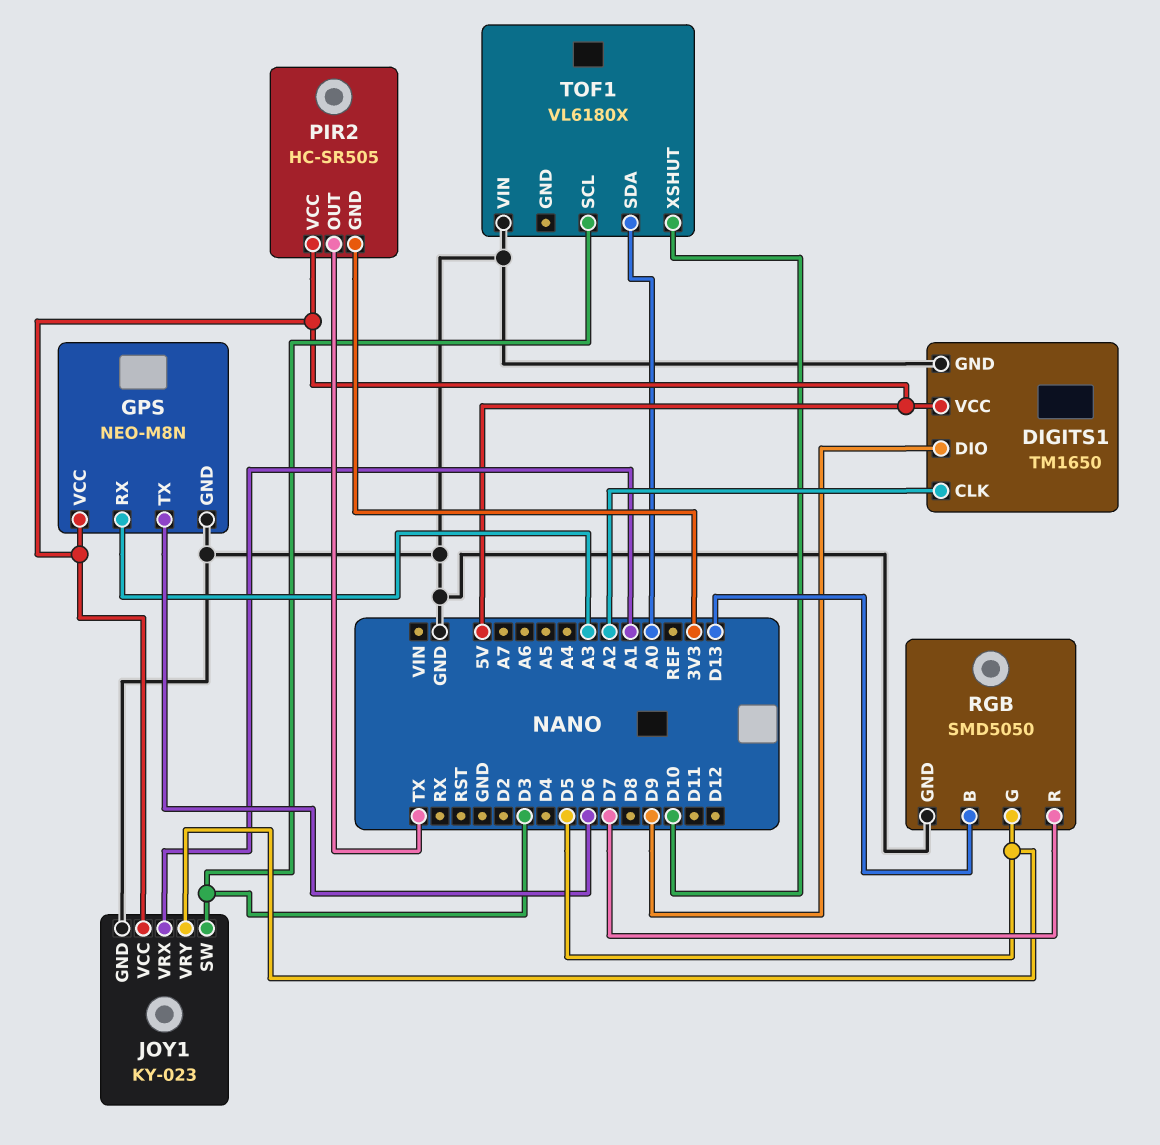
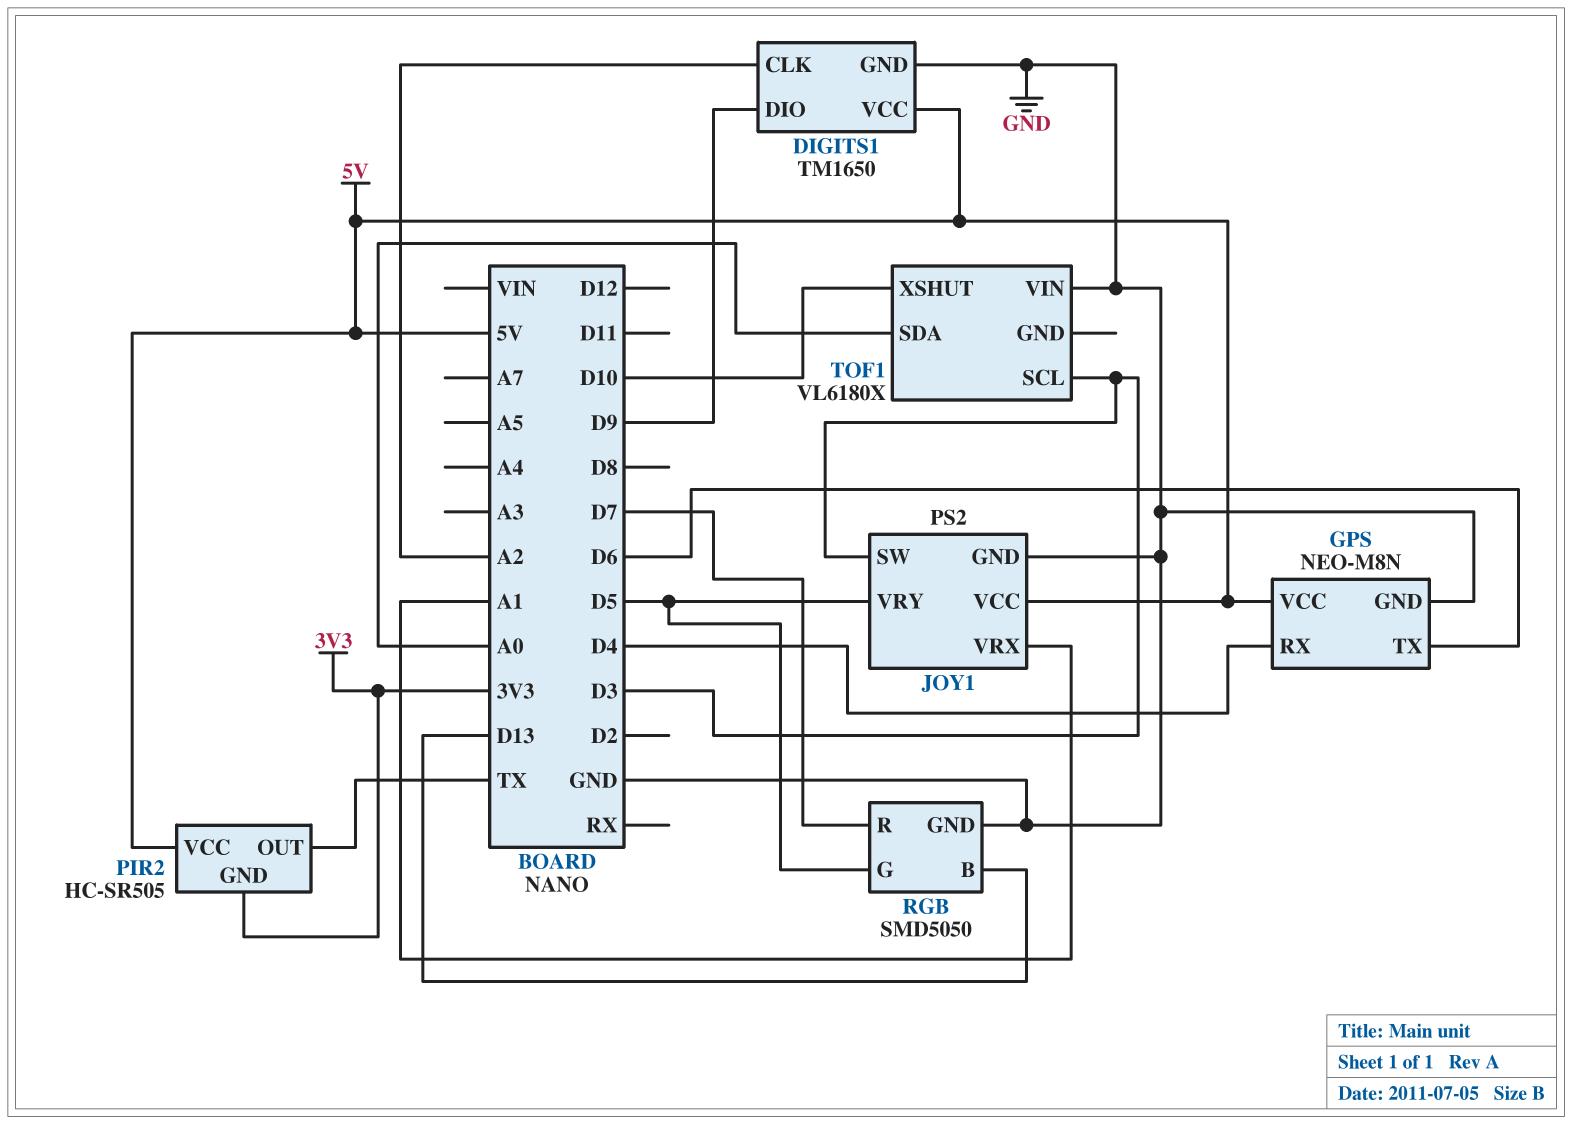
GPS pin RX: A3 -> D4
JOY1: KY-023 -> PS2

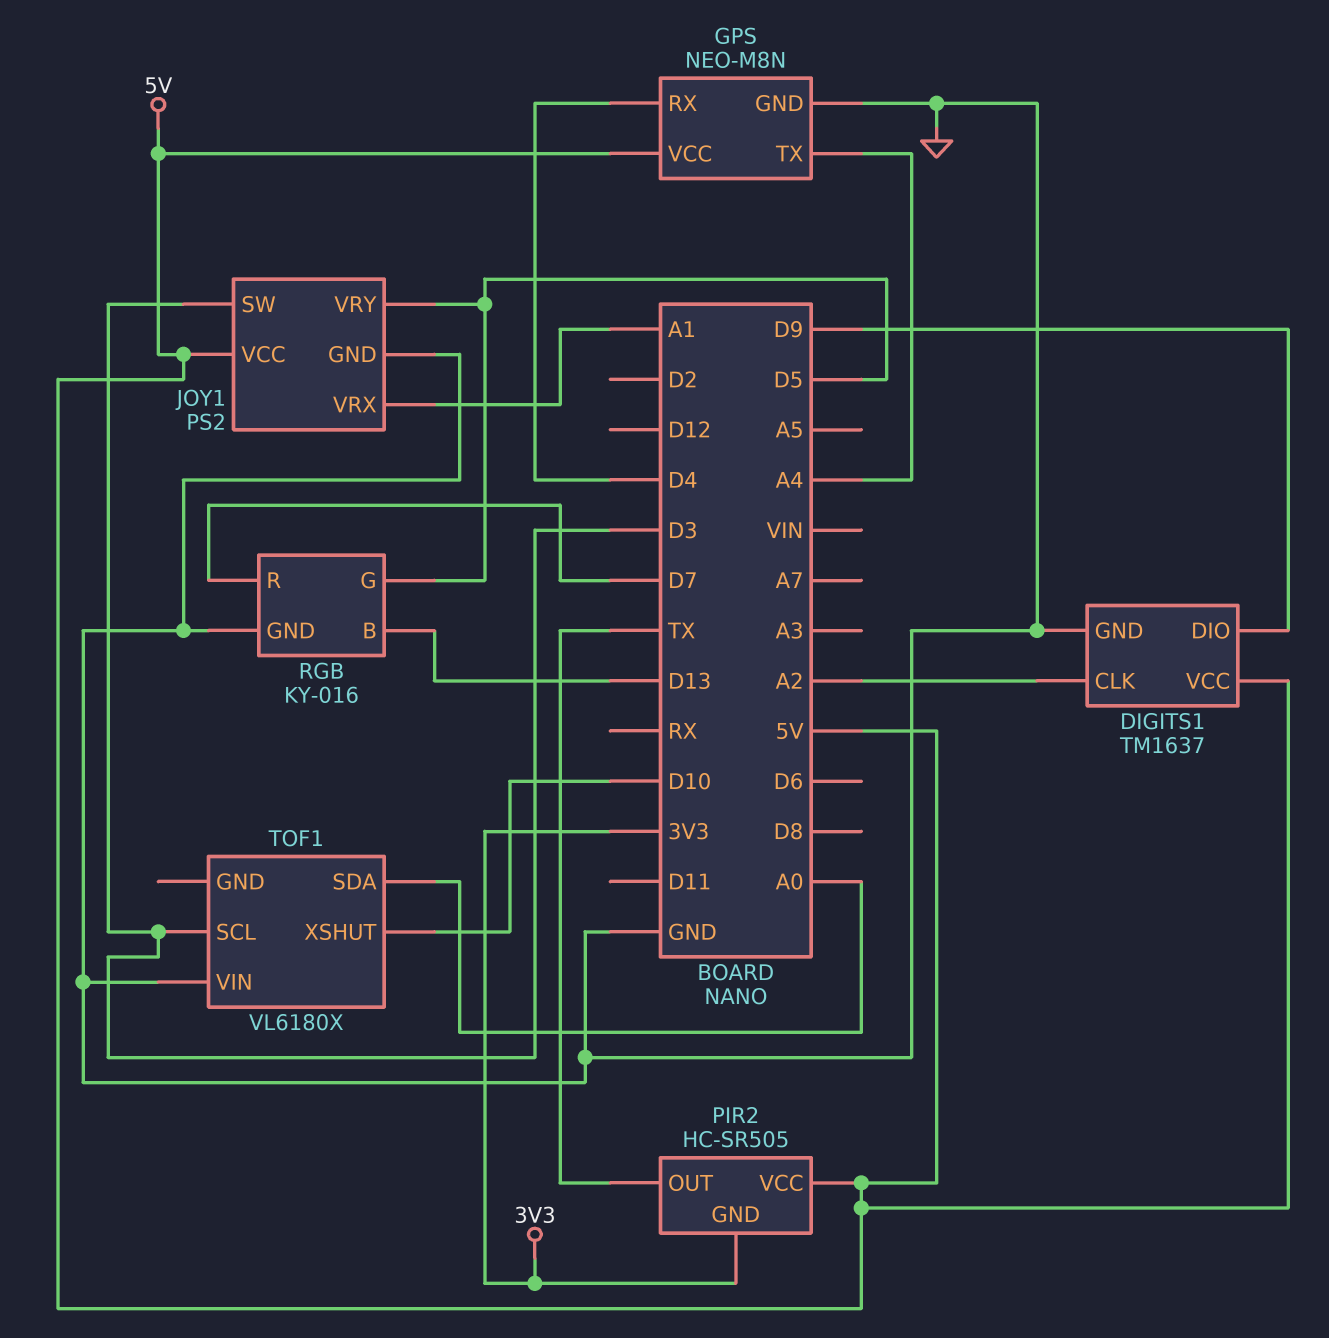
DIGITS1: TM1650 -> TM1637
GPS pin TX: D6 -> A4
RGB: SMD5050 -> KY-016

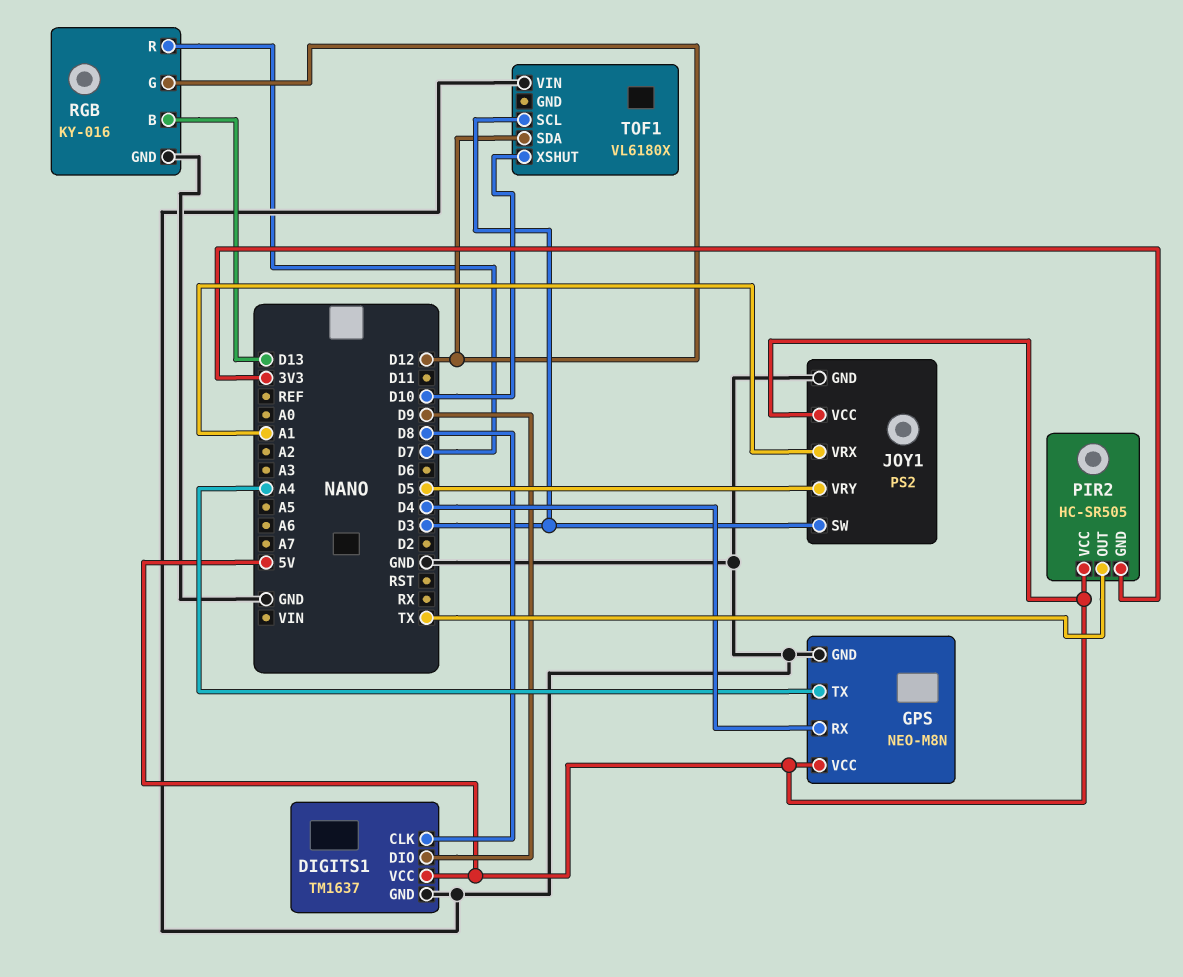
DIGITS1 pin CLK: A2 -> D8
RGB pin G: D5 -> D12
TOF1 pin SDA: A0 -> D12

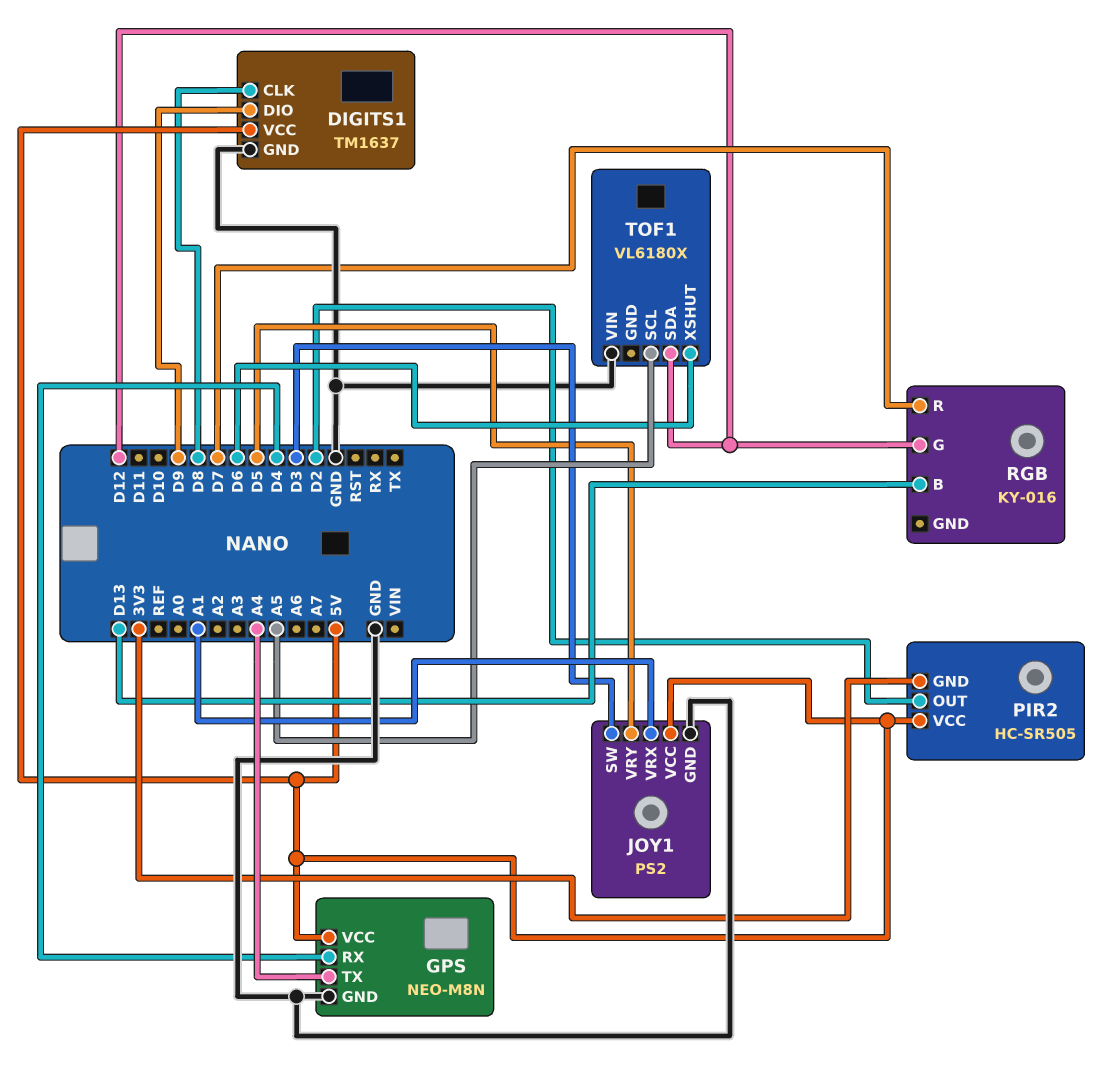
PIR2 pin OUT: TX -> D2
RGB pin GND: GND -> none
TOF1 pin SCL: D3 -> A5
TOF1 pin XSHUT: D10 -> D6

